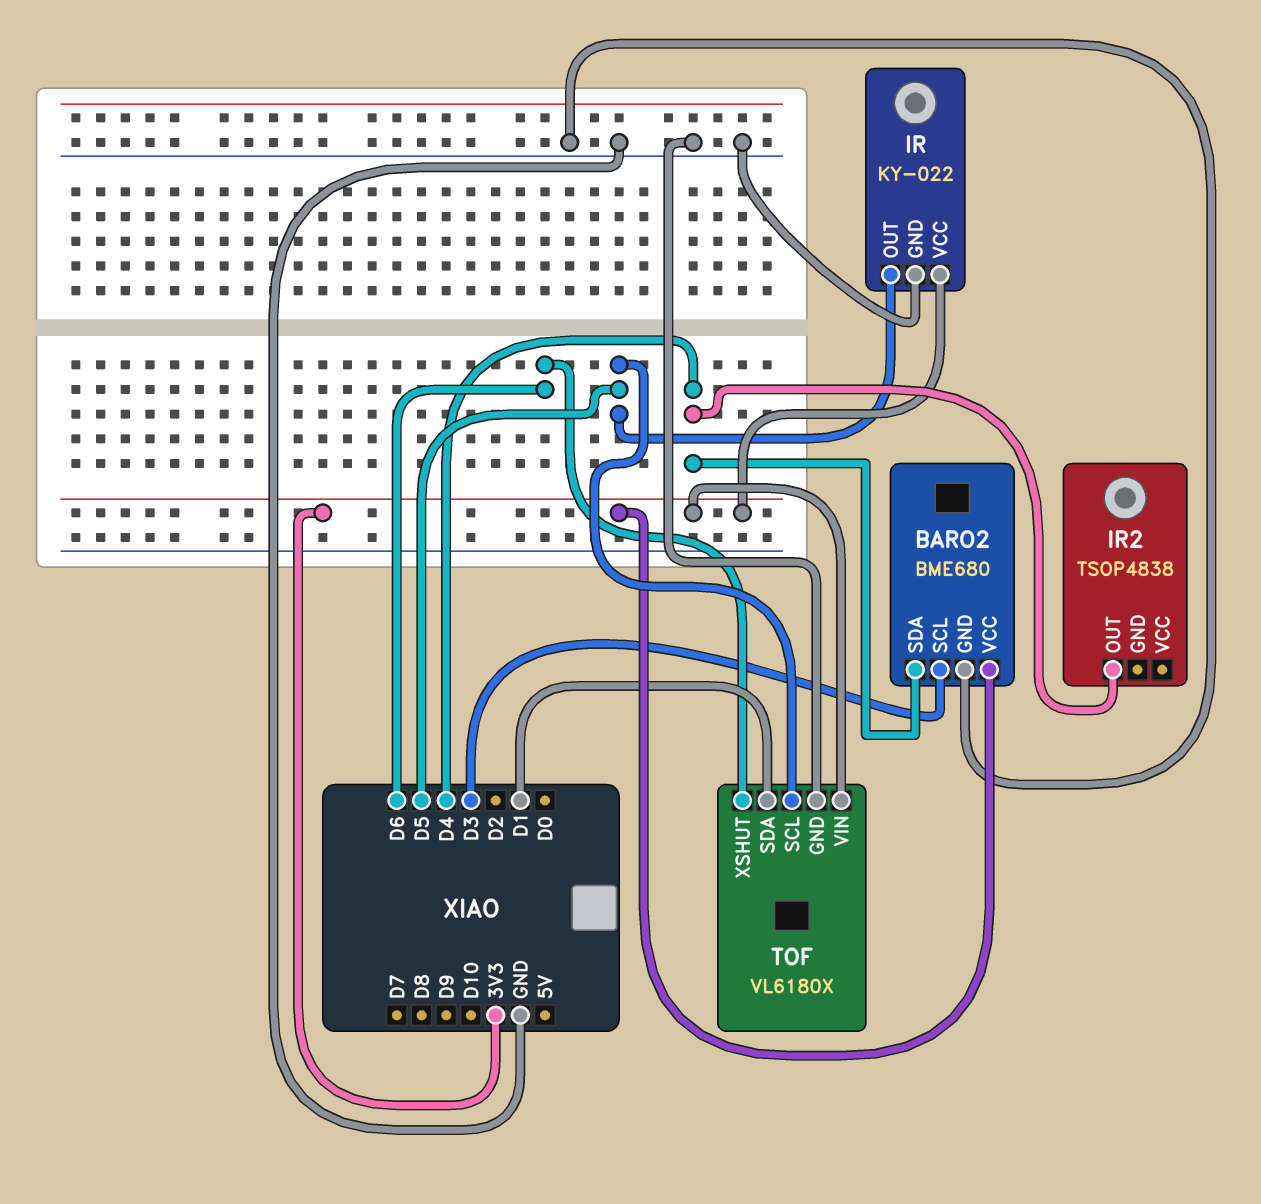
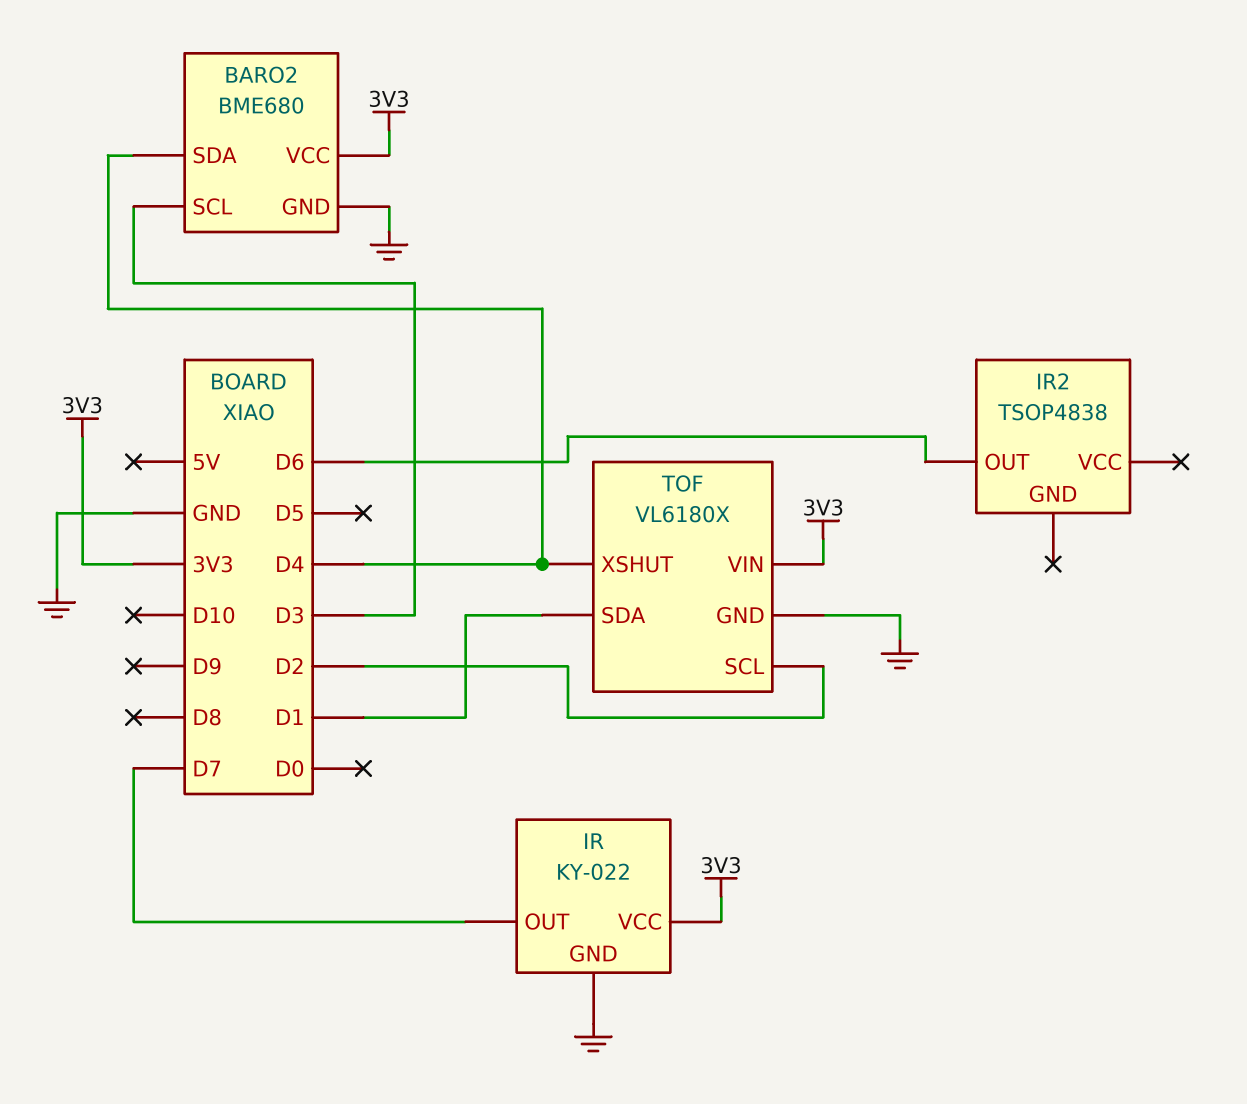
IR pin OUT: D5 -> D7
IR2 pin OUT: D4 -> D6
TOF pin SCL: D5 -> D2
TOF pin XSHUT: D6 -> D4

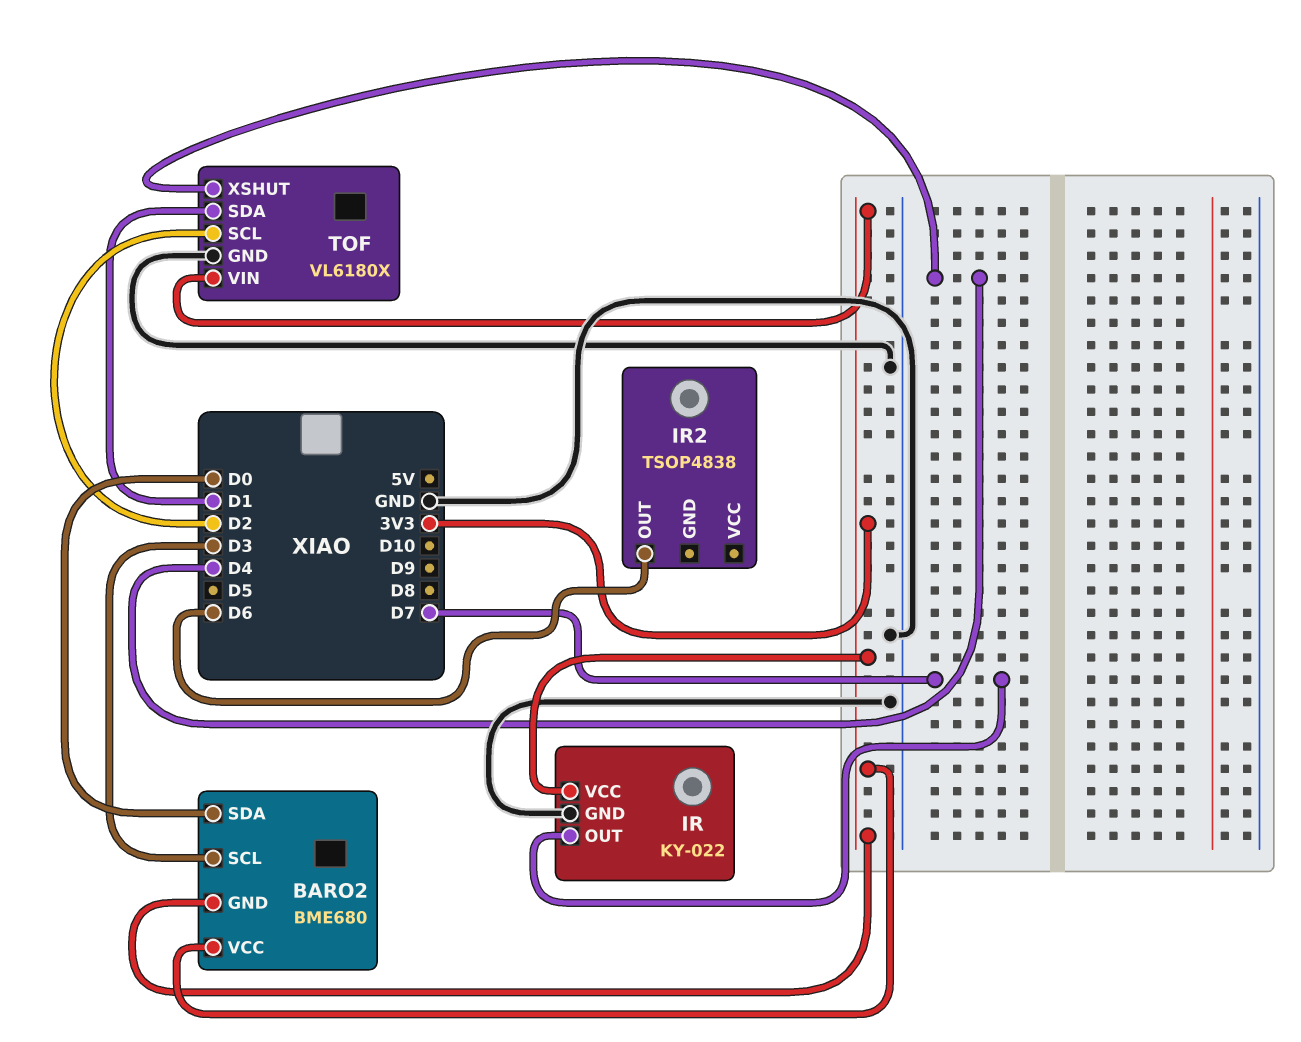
BARO2 pin GND: GND -> 3V3
BARO2 pin SDA: D4 -> D0

